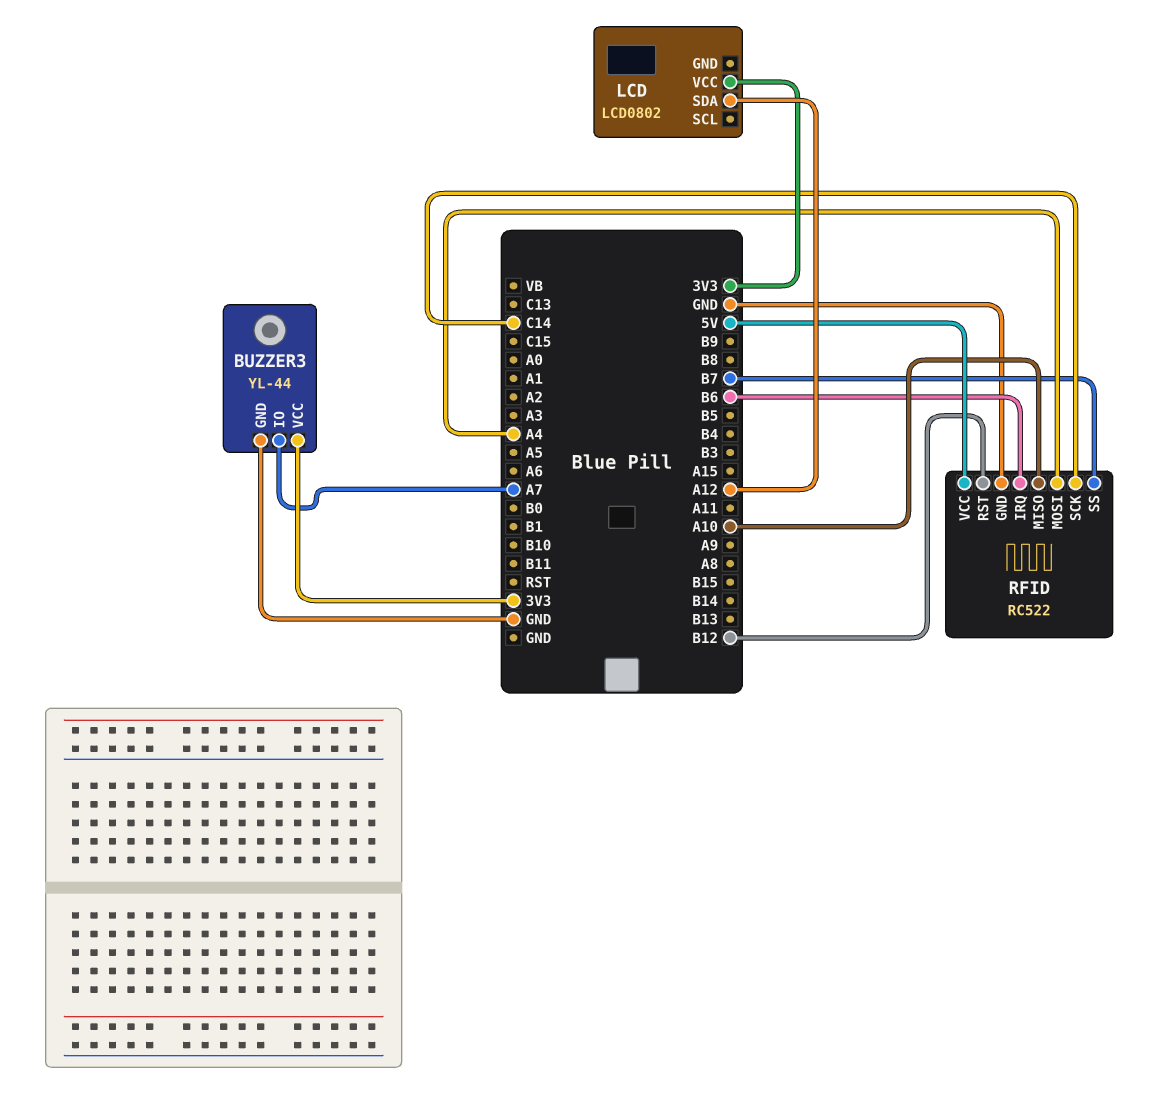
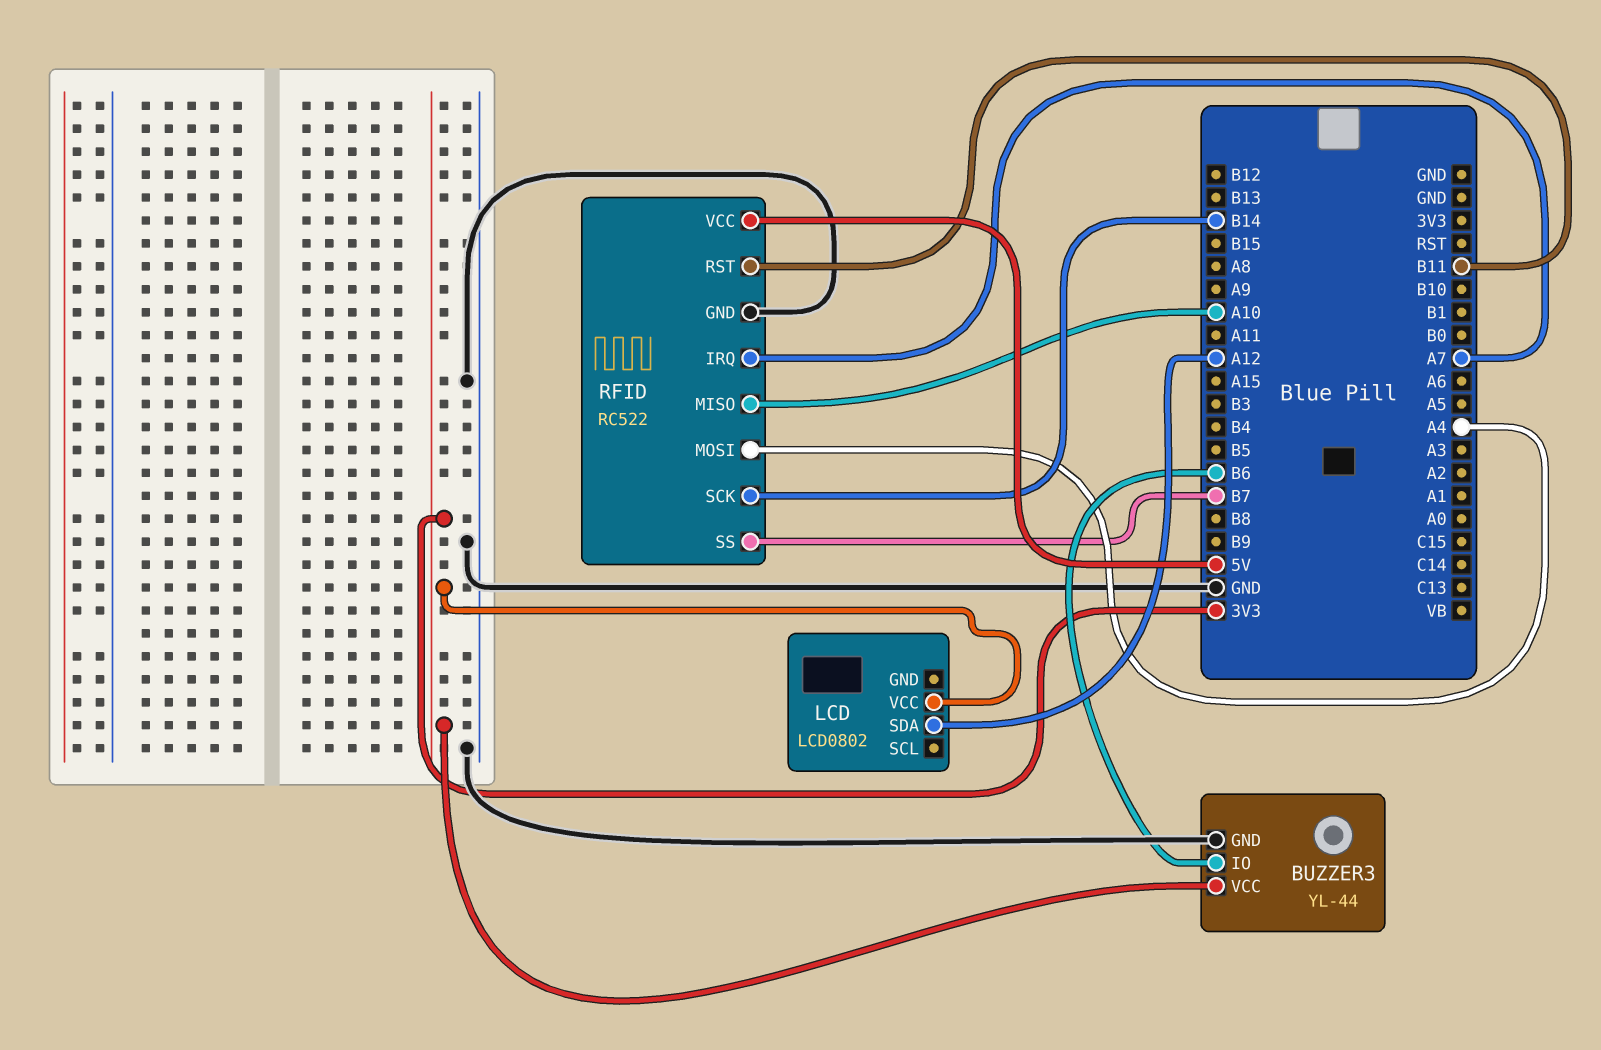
BUZZER3 pin IO: A7 -> B6
RFID pin IRQ: B6 -> A7
RFID pin RST: B12 -> B11
RFID pin SCK: C14 -> B14

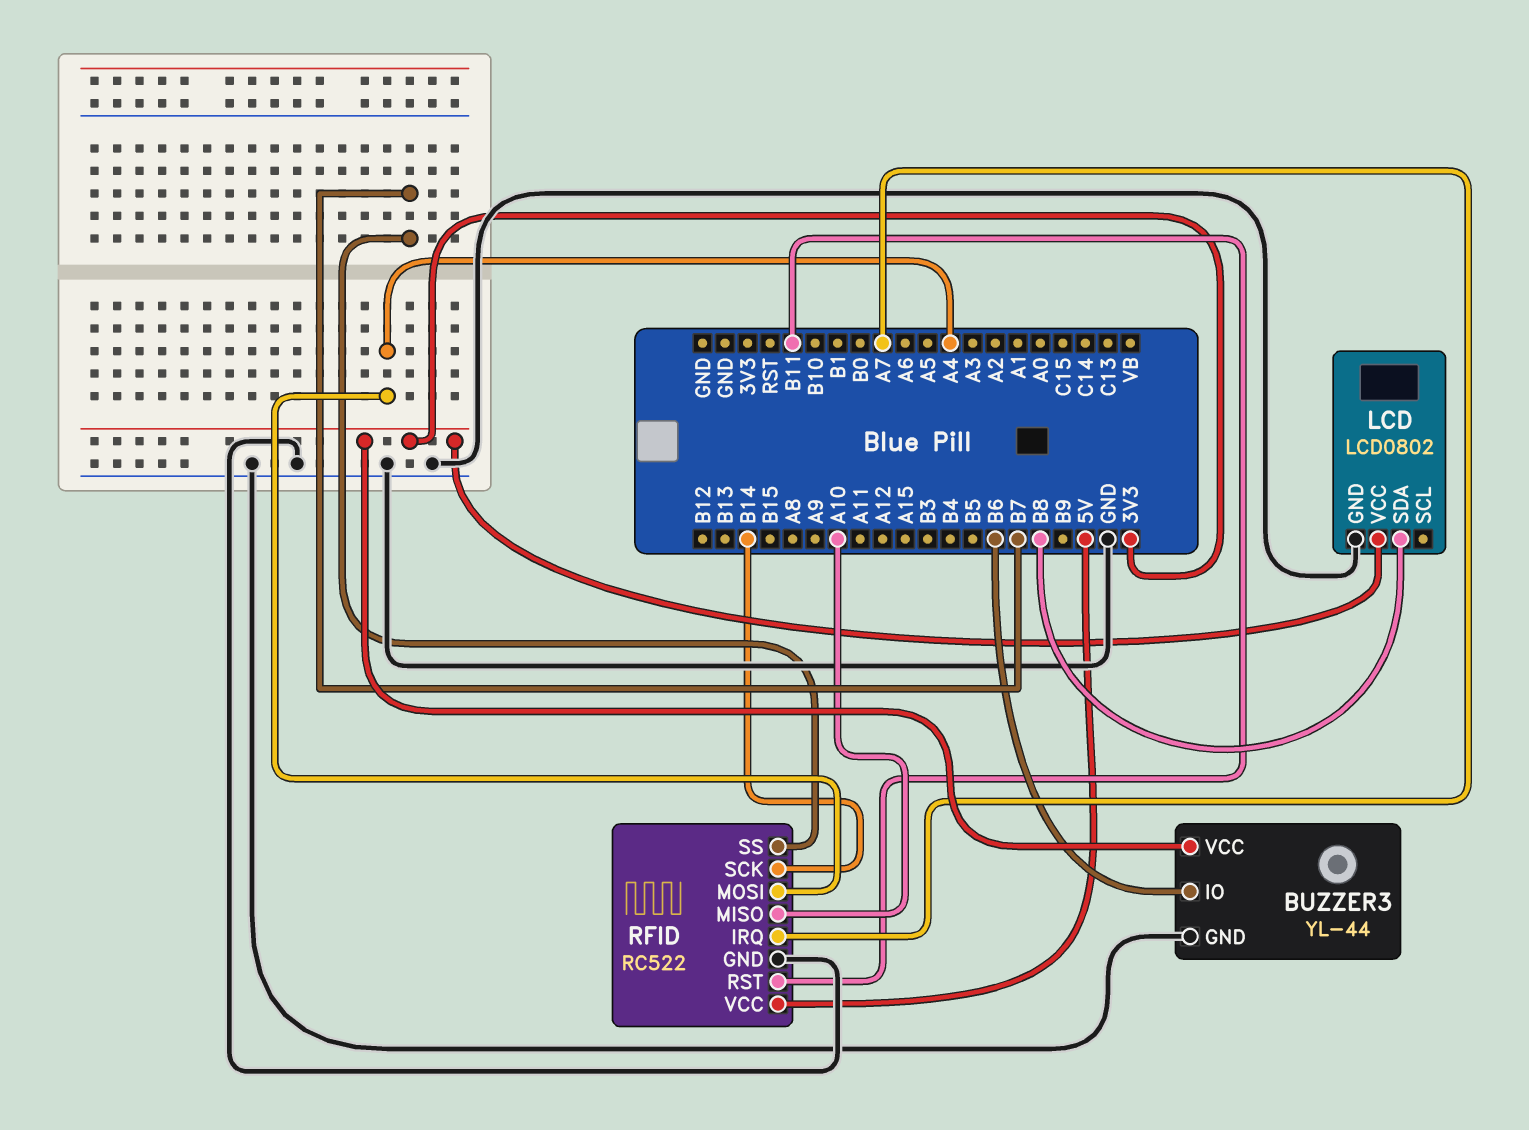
LCD pin GND: none -> GND
LCD pin SDA: A12 -> B8

